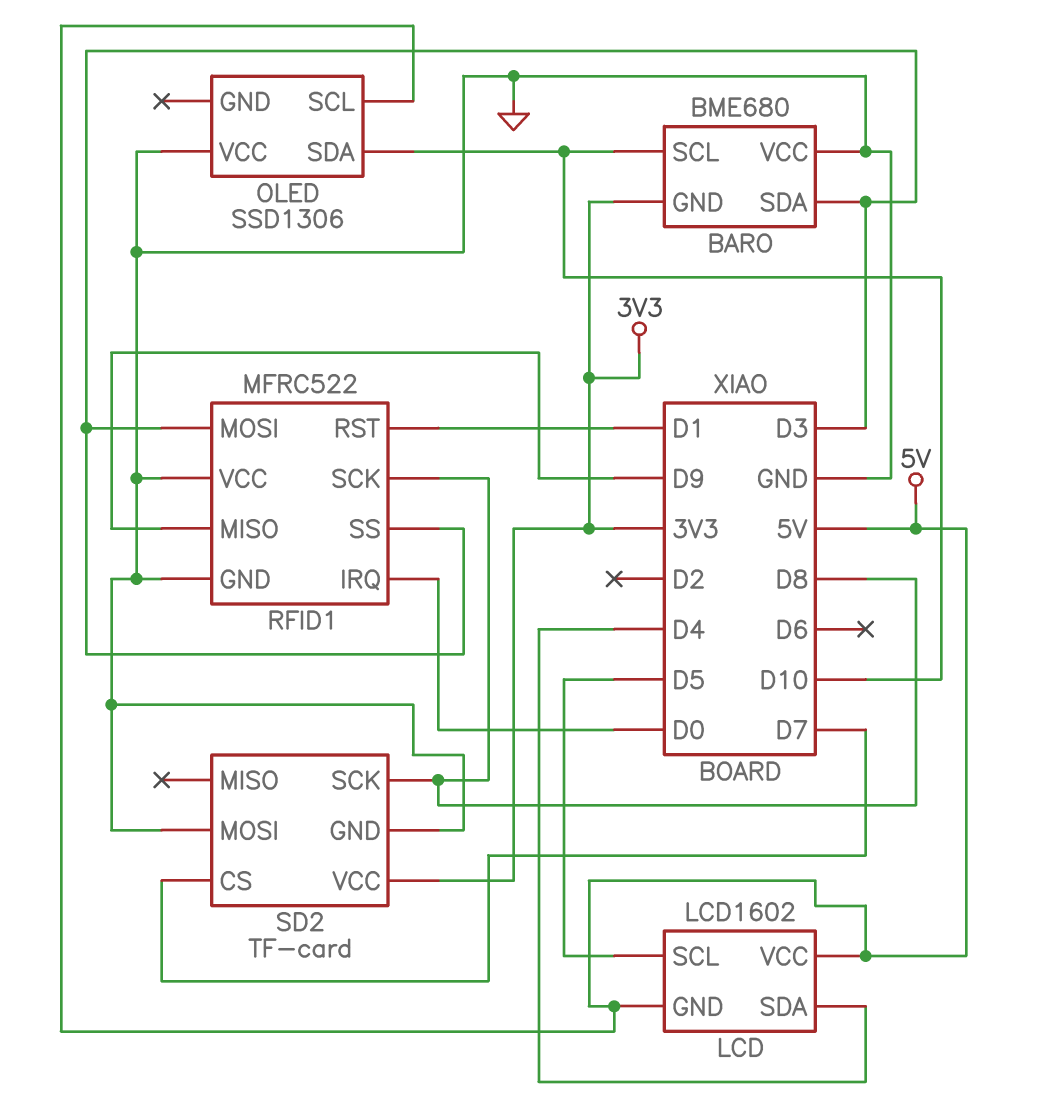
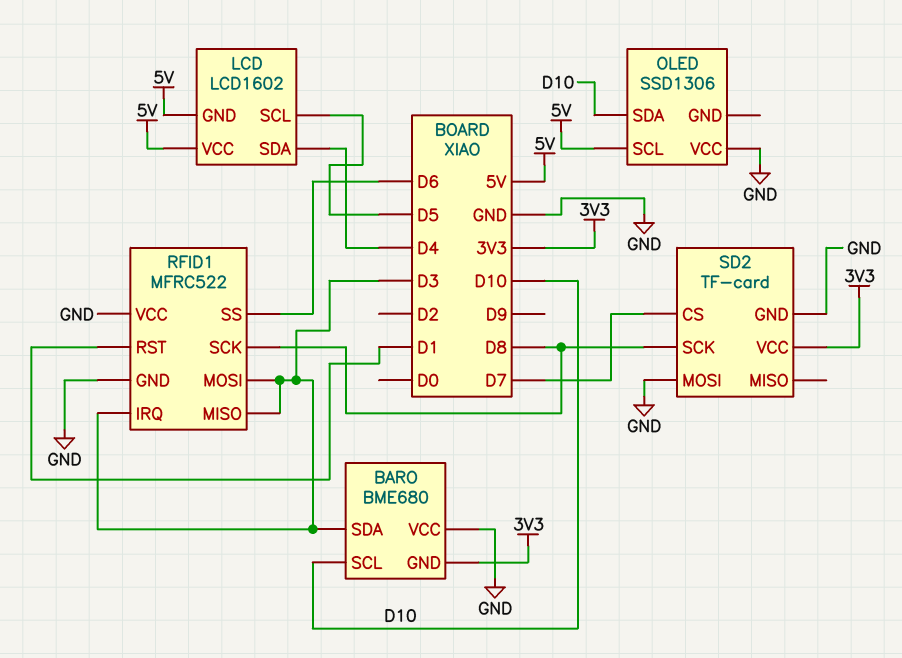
RFID1 pin IRQ: D0 -> D3
RFID1 pin MISO: D9 -> D3
RFID1 pin SS: D3 -> D6

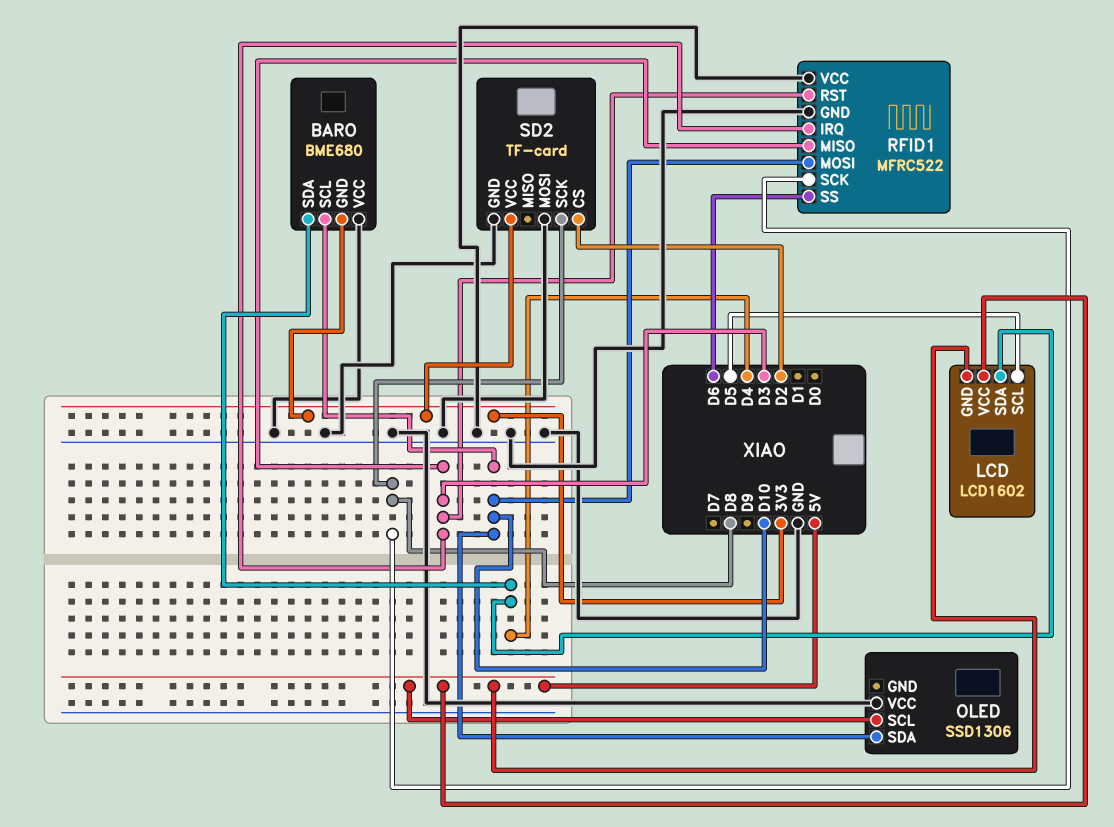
BARO pin SDA: D3 -> D4
RFID1 pin MOSI: D3 -> D10
RFID1 pin RST: D1 -> D3
SD2 pin CS: D7 -> D2

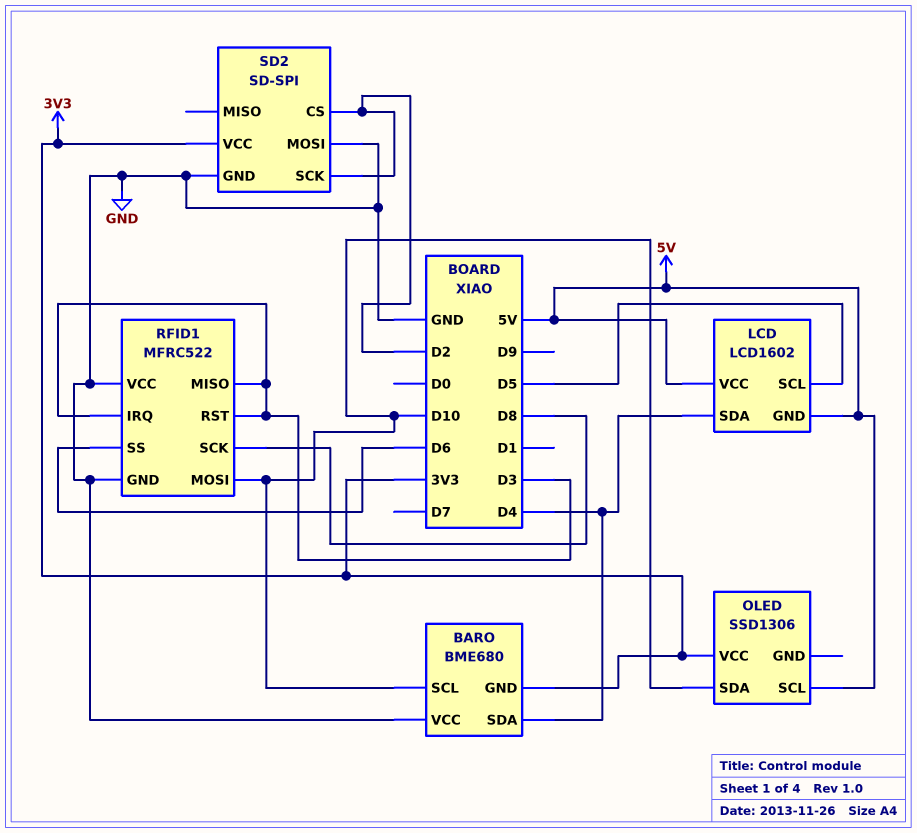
OLED pin VCC: GND -> 3V3
SD2: TF-card -> SD-SPI
SD2 pin SCK: D8 -> D2

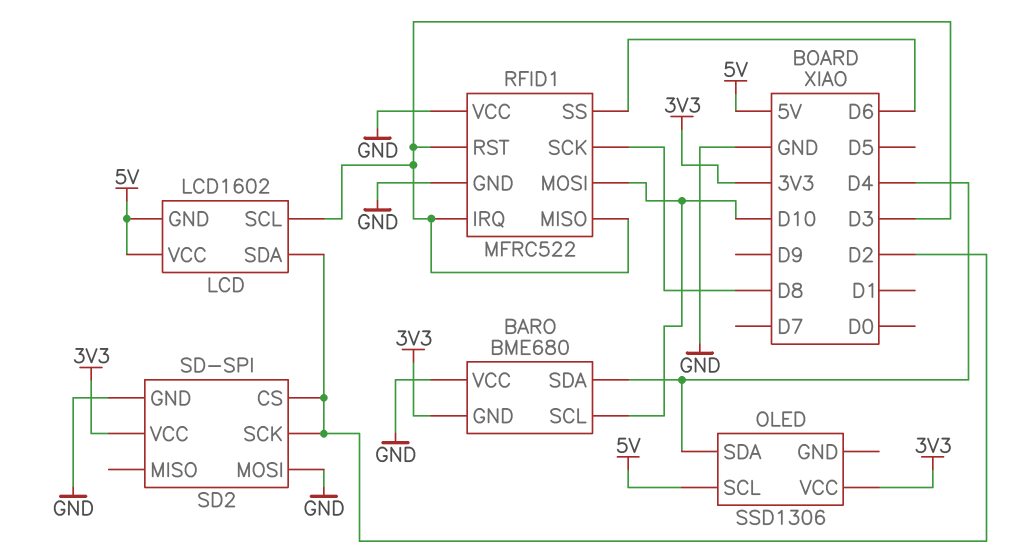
LCD pin SCL: D5 -> D3
LCD pin SDA: D4 -> D2
OLED pin SDA: D10 -> D4

